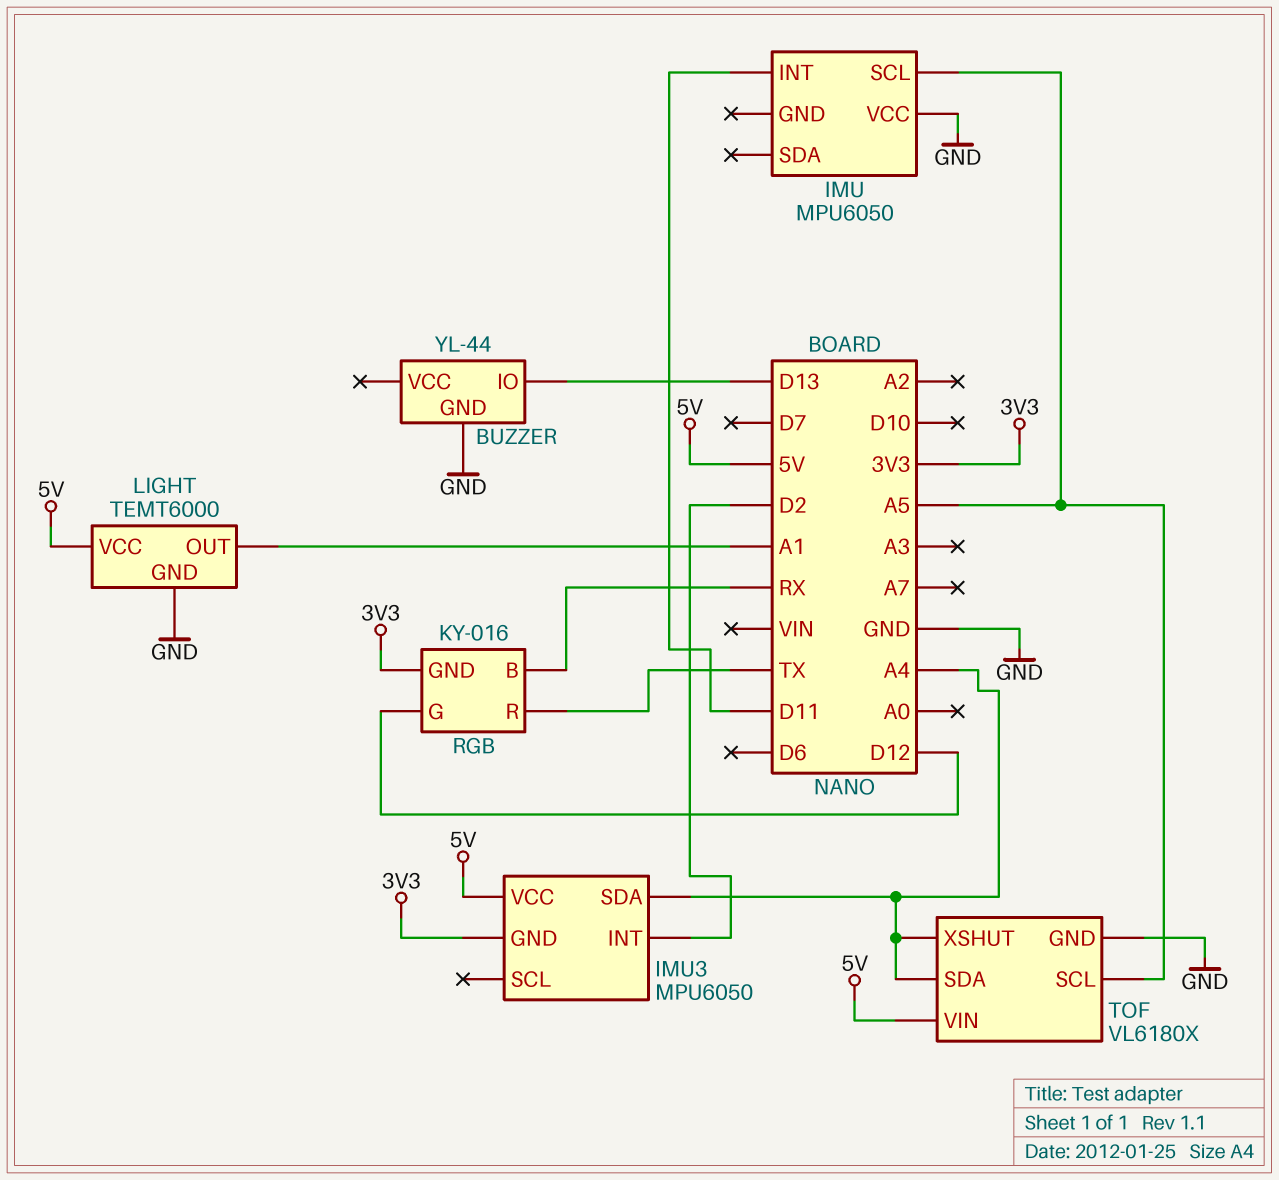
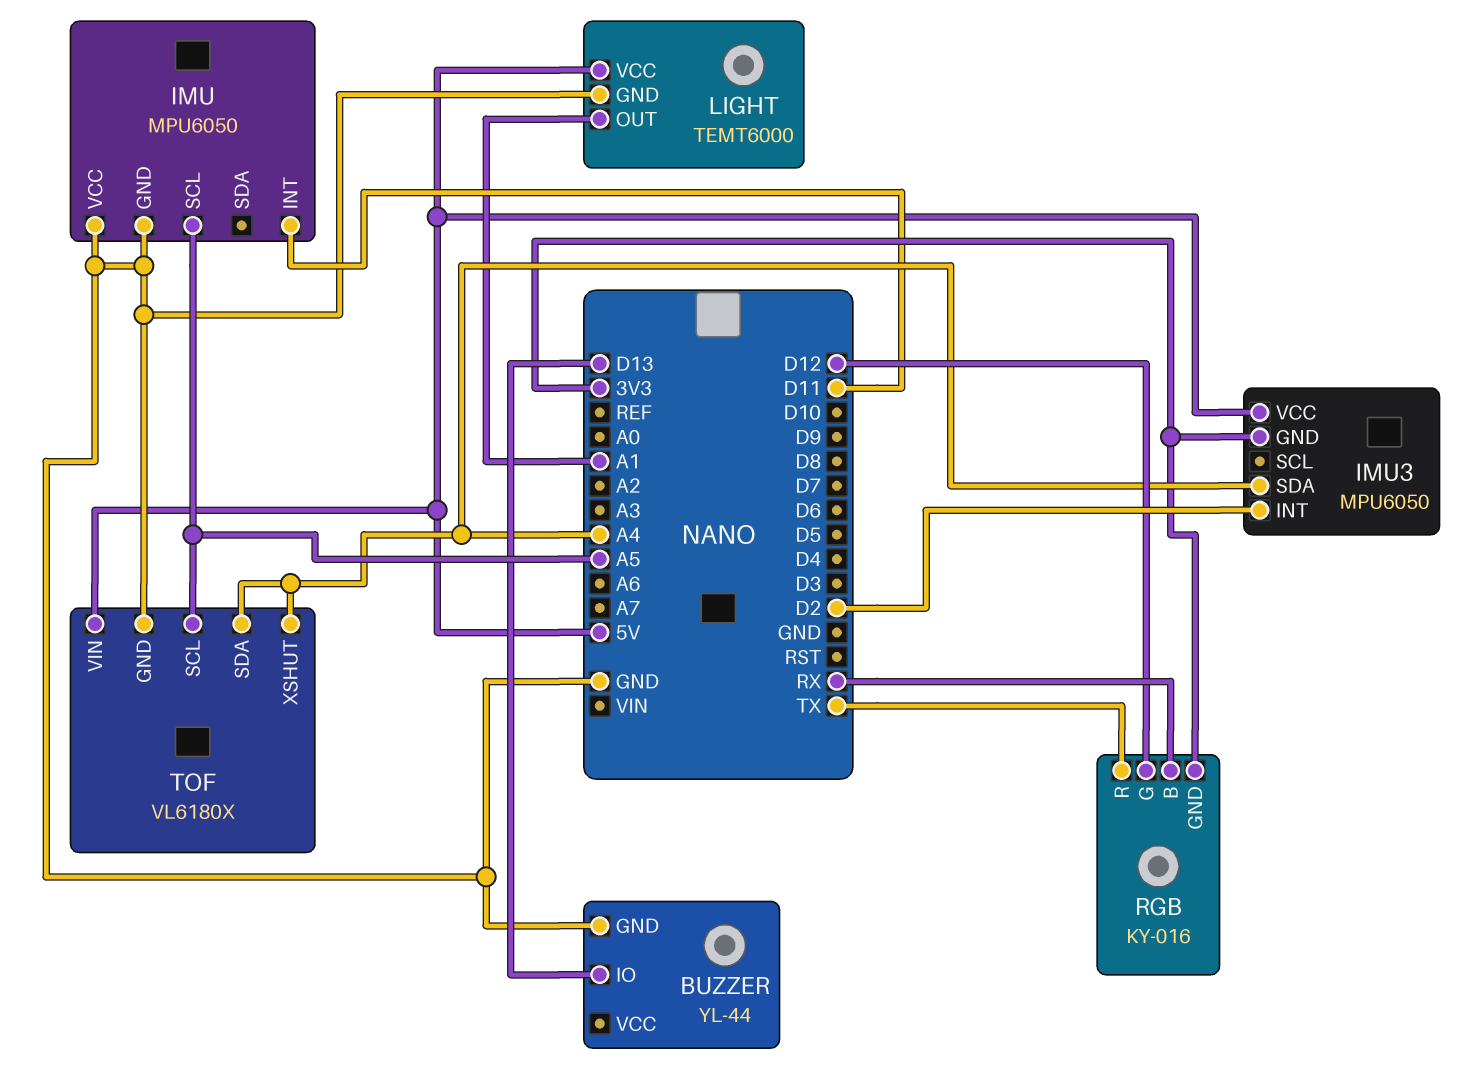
IMU pin GND: none -> GND

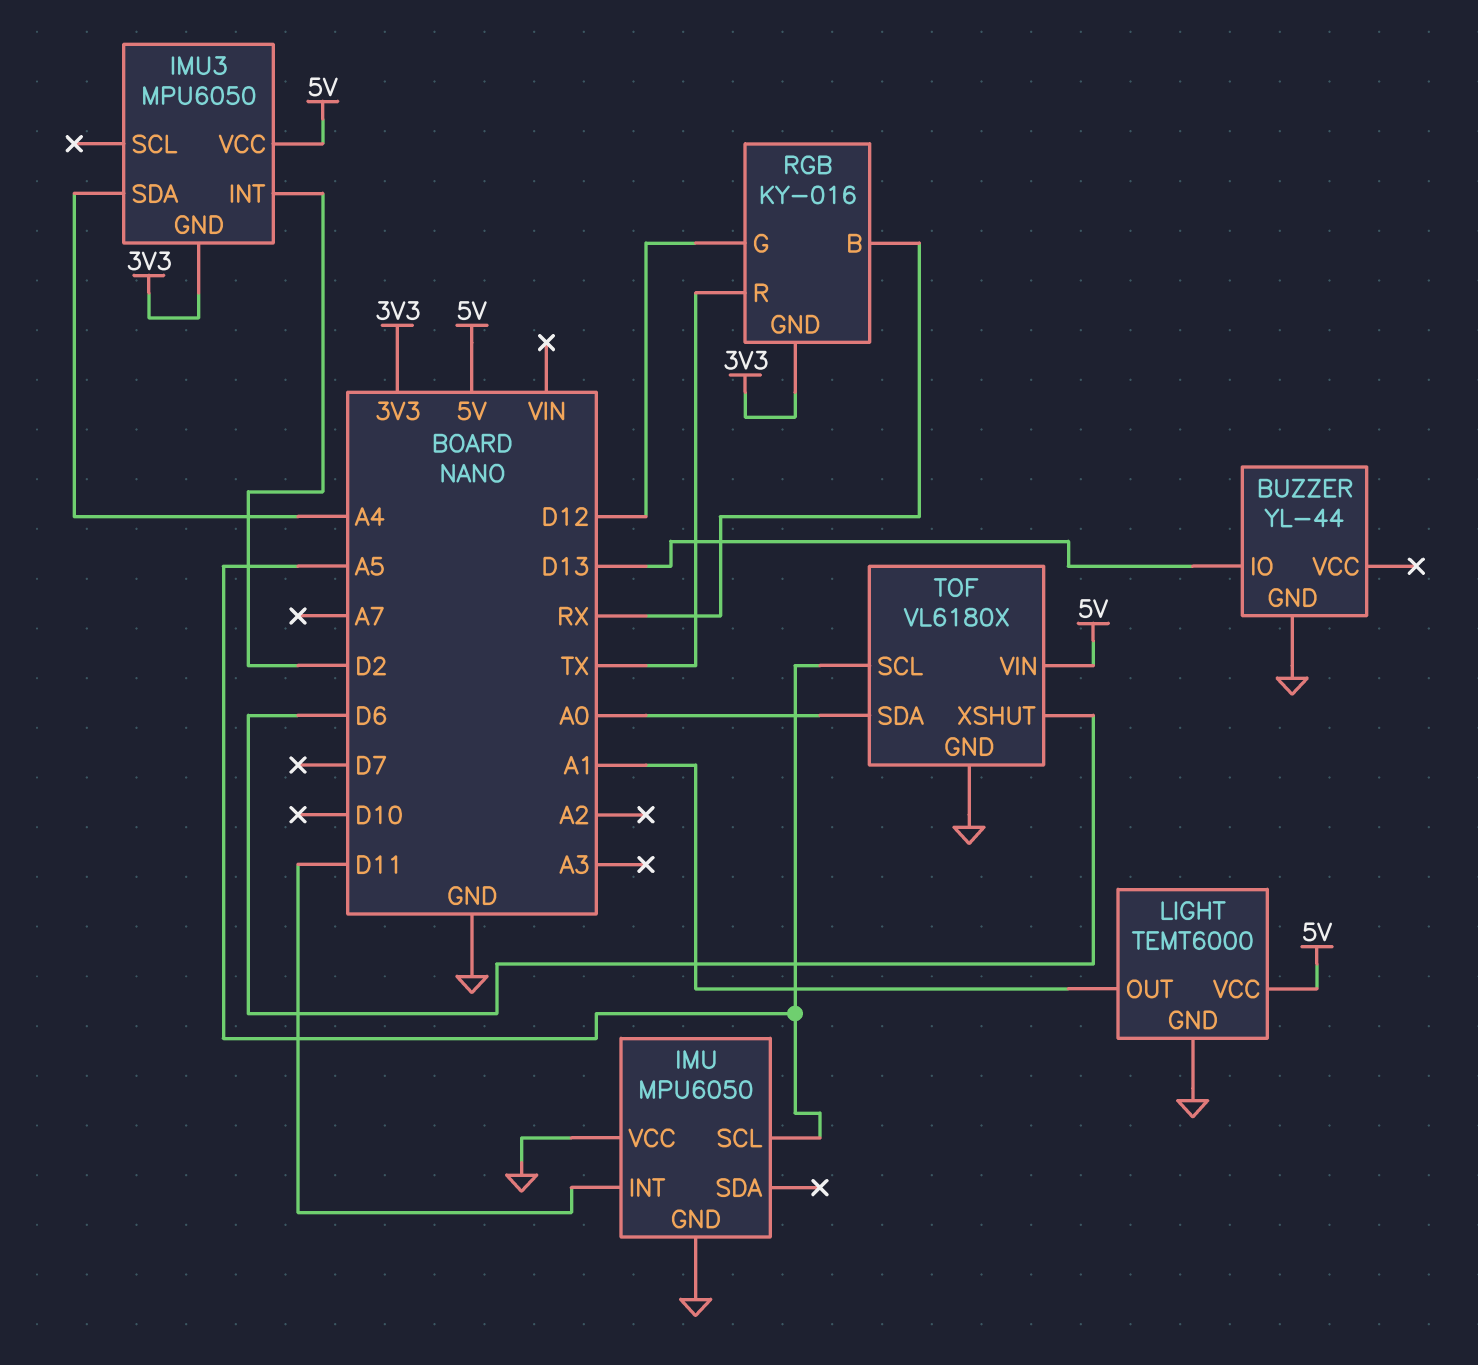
TOF pin SDA: A4 -> A0
TOF pin XSHUT: A4 -> D6

